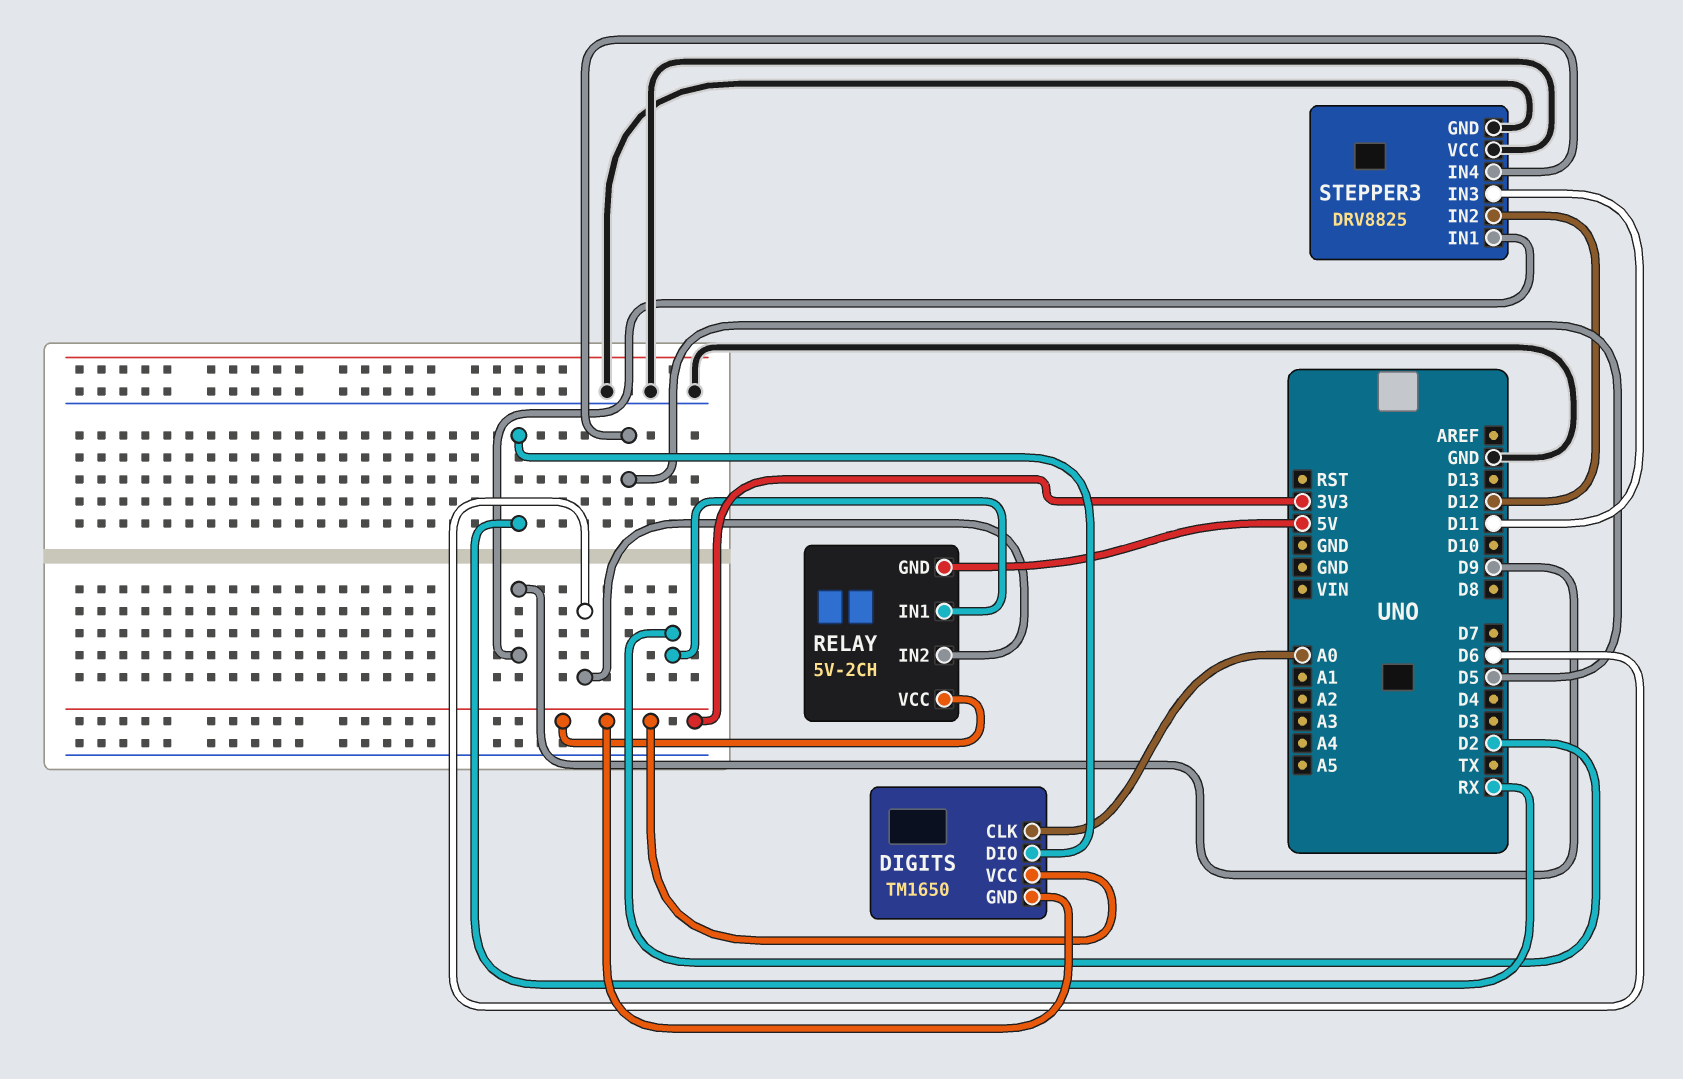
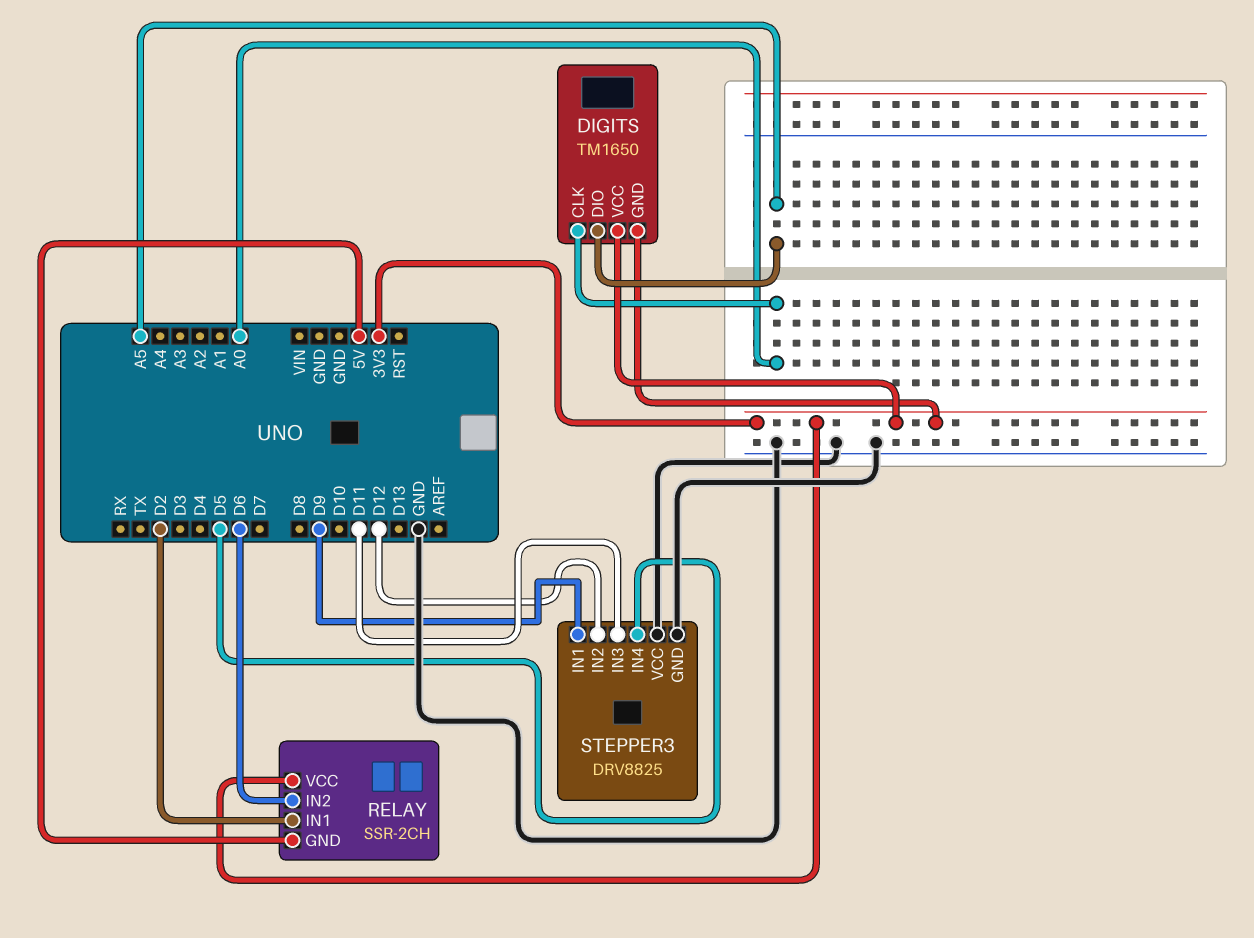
DIGITS pin DIO: RX -> A5
RELAY: 5V-2CH -> SSR-2CH

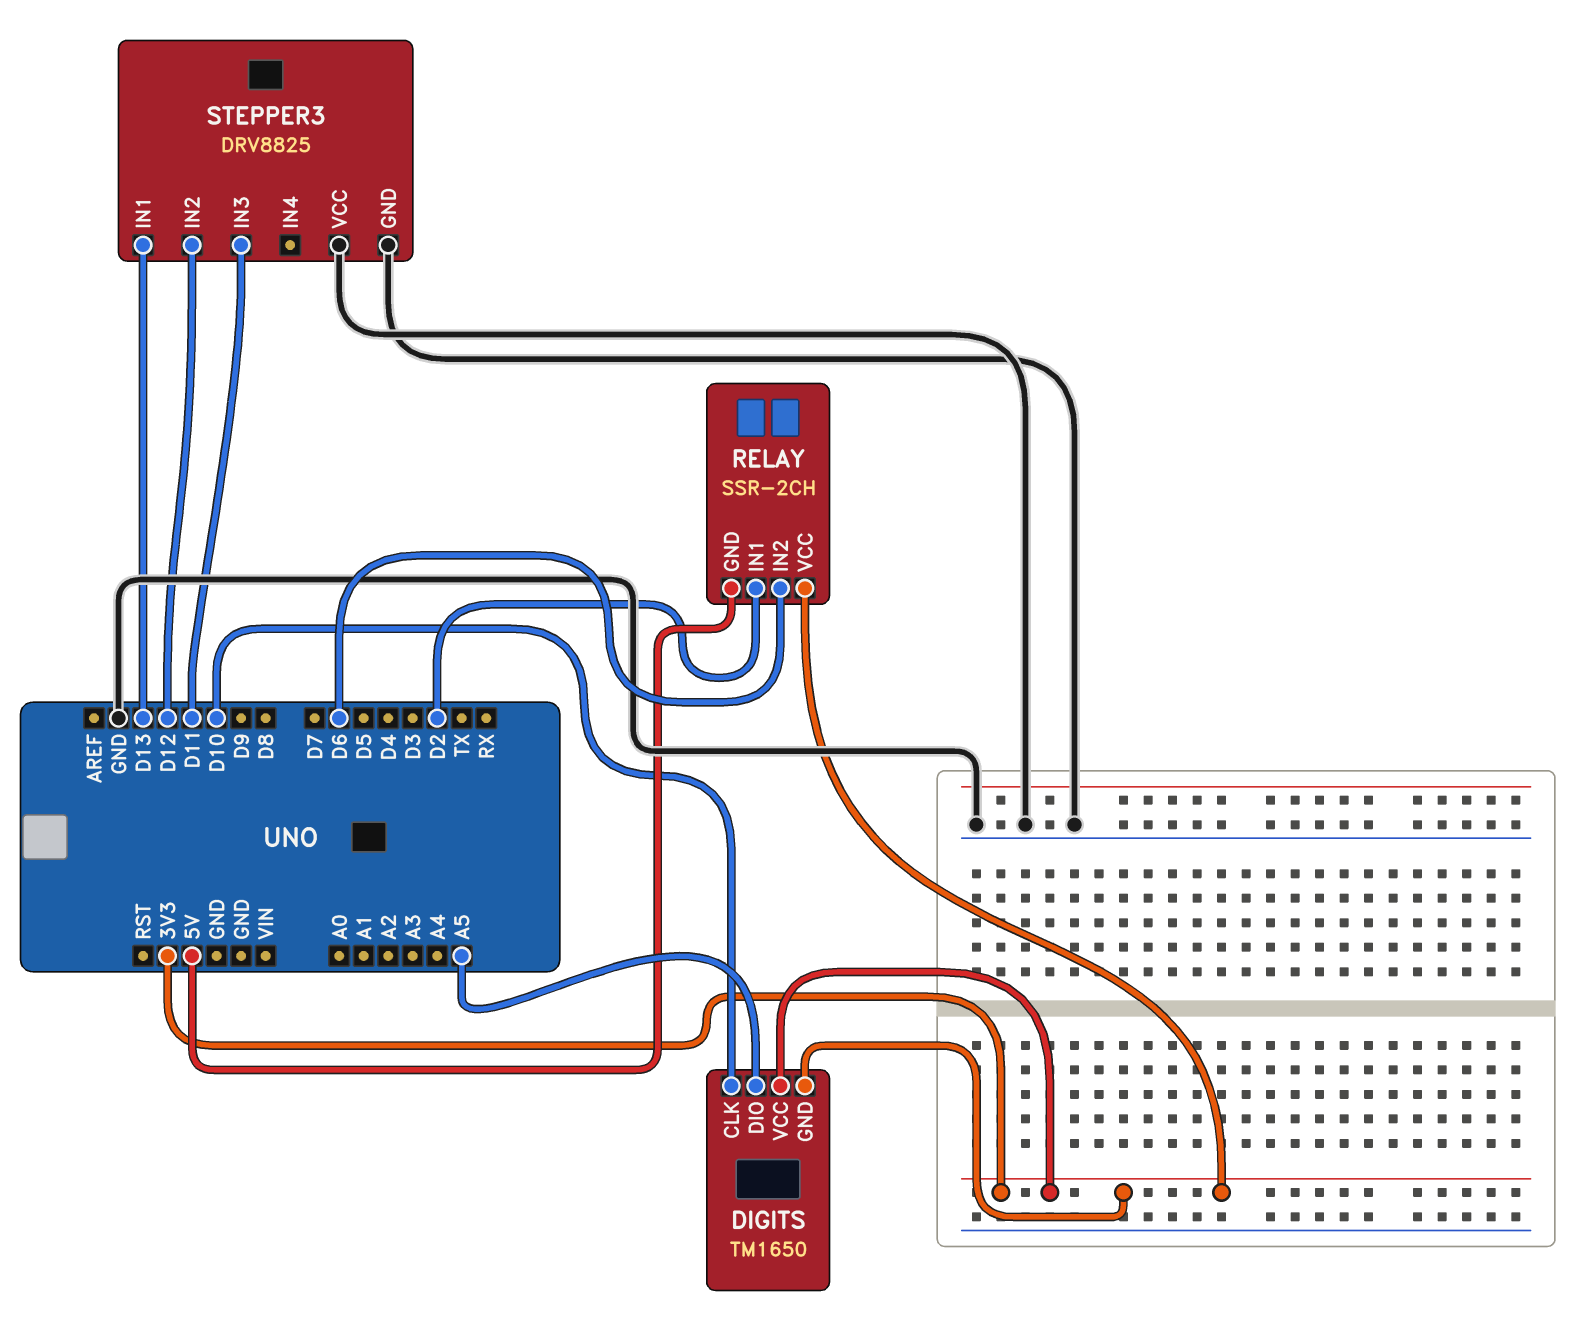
DIGITS pin CLK: A0 -> D10
STEPPER3 pin IN1: D9 -> D13
STEPPER3 pin IN4: D5 -> none

